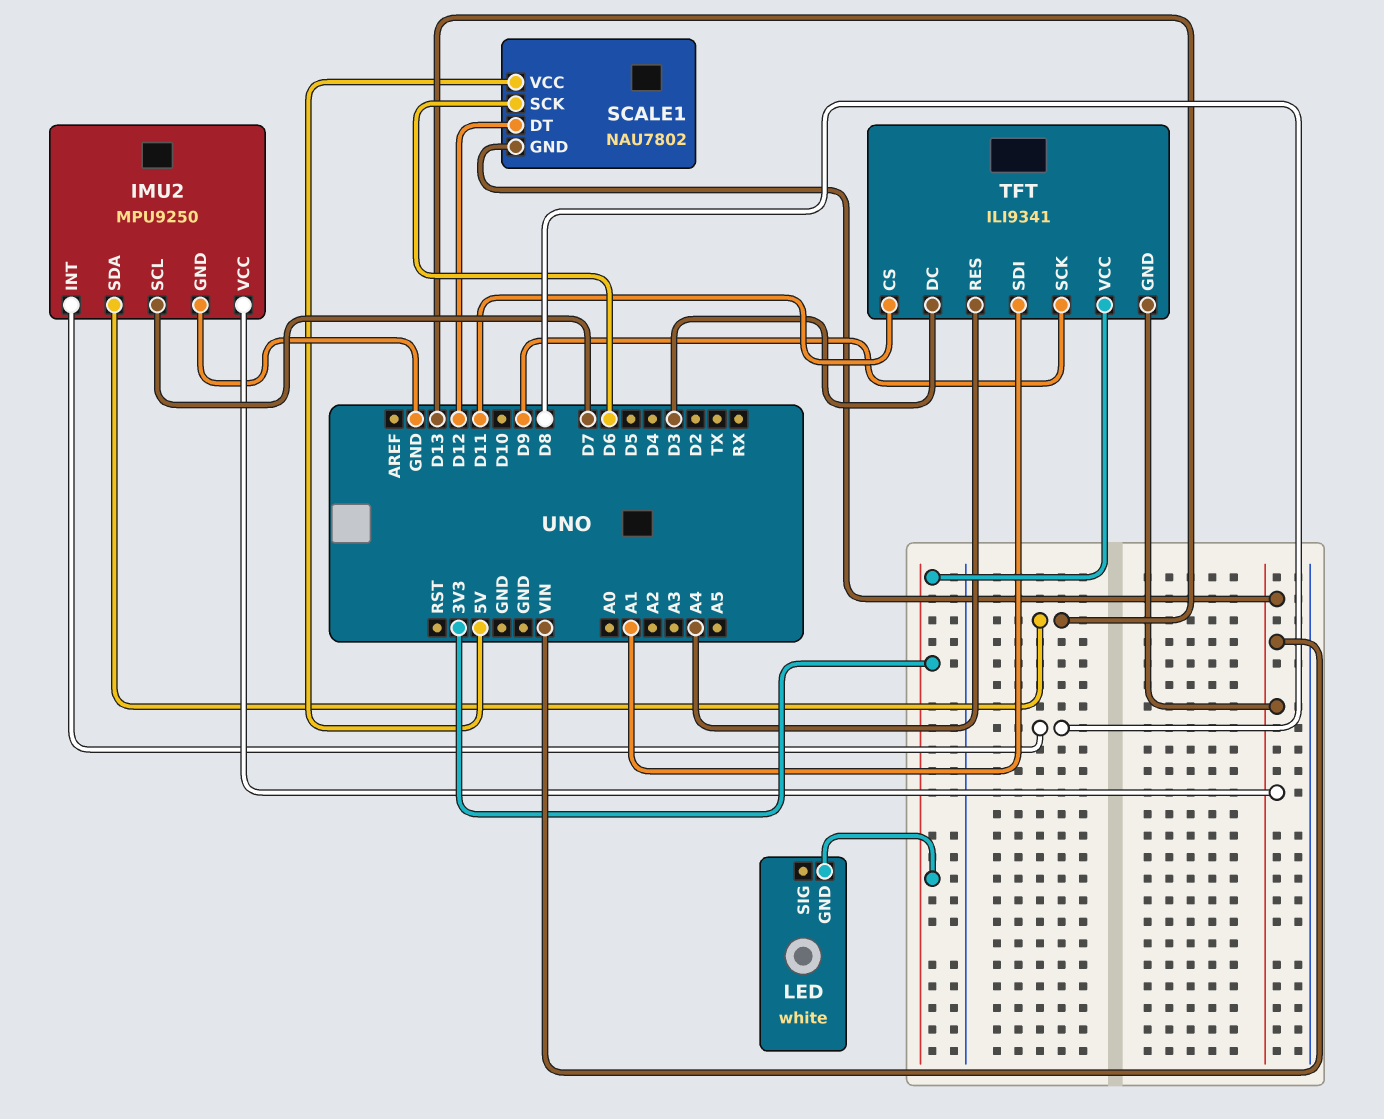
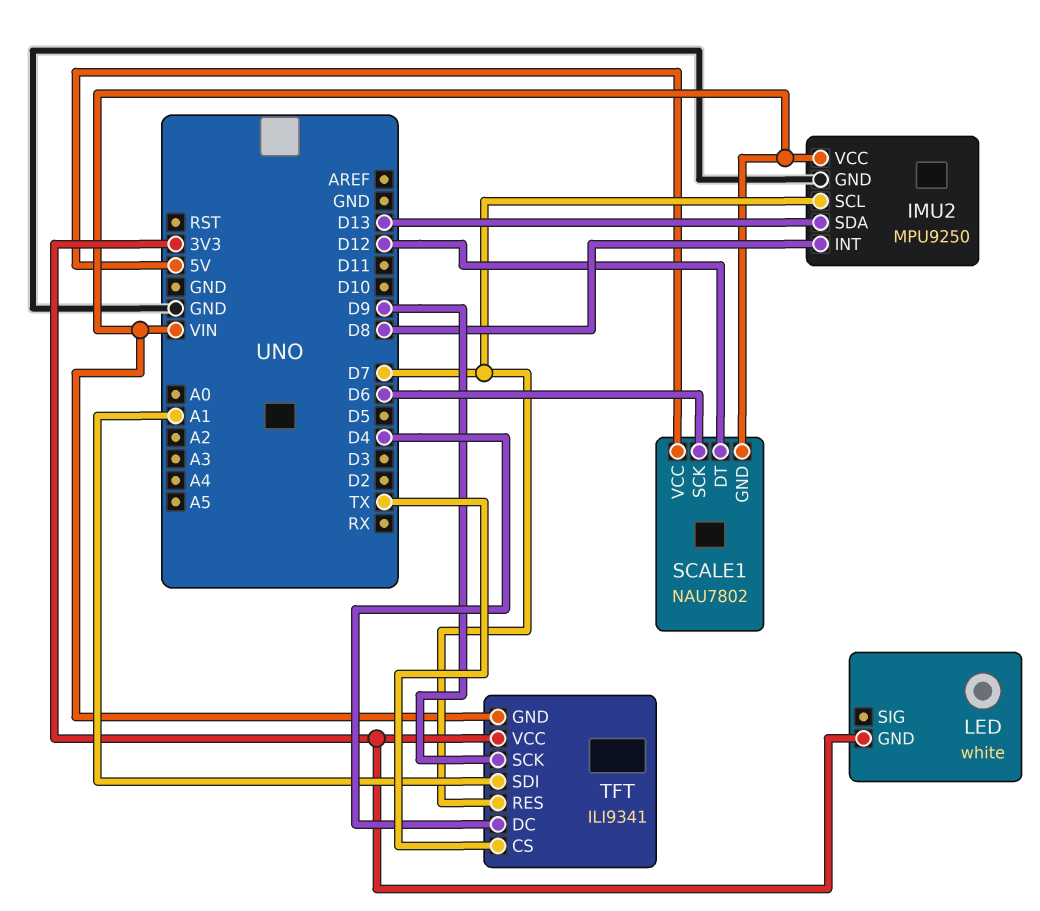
TFT pin CS: D11 -> TX
TFT pin DC: D3 -> D4
TFT pin RES: A4 -> D7

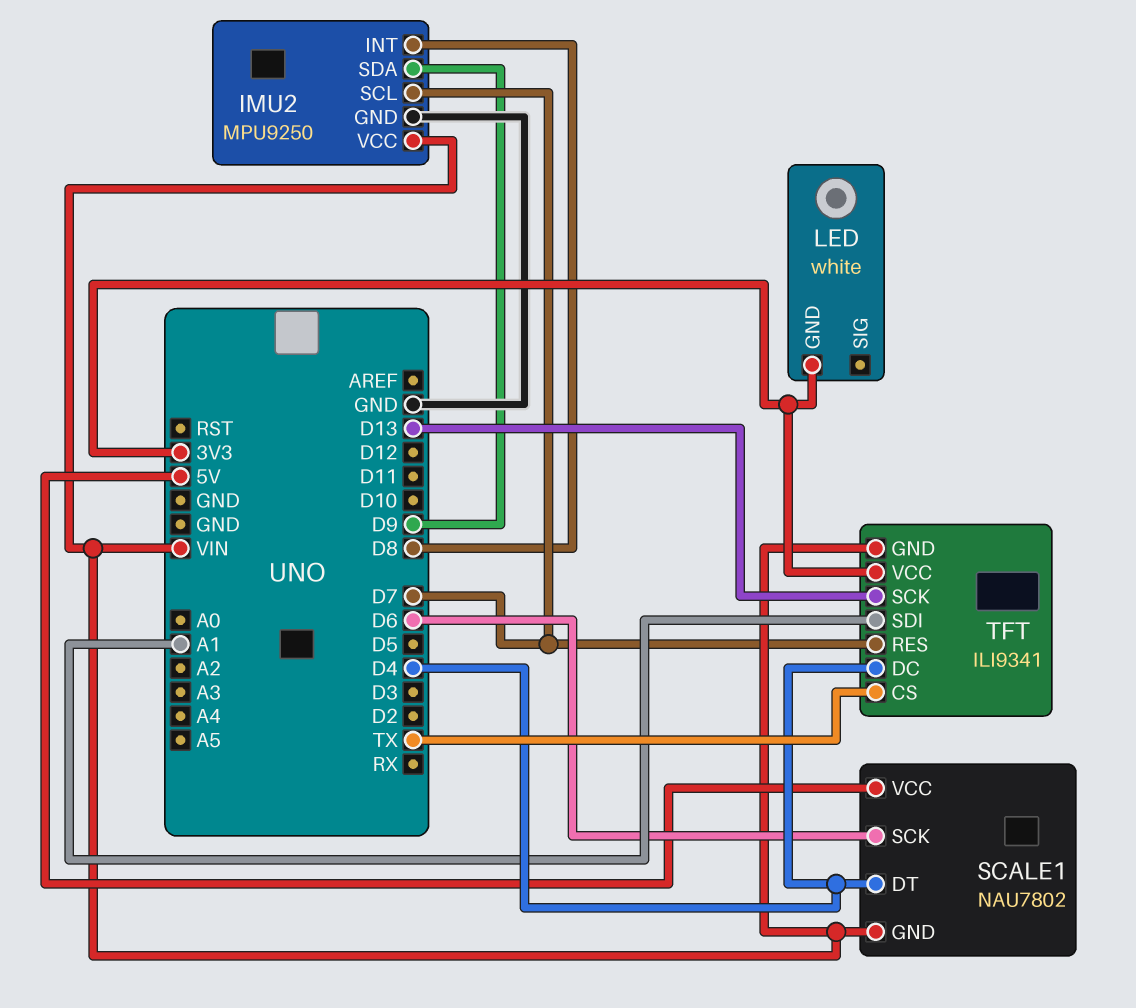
IMU2 pin SDA: D13 -> D9
SCALE1 pin DT: D12 -> D4
TFT pin SCK: D9 -> D13

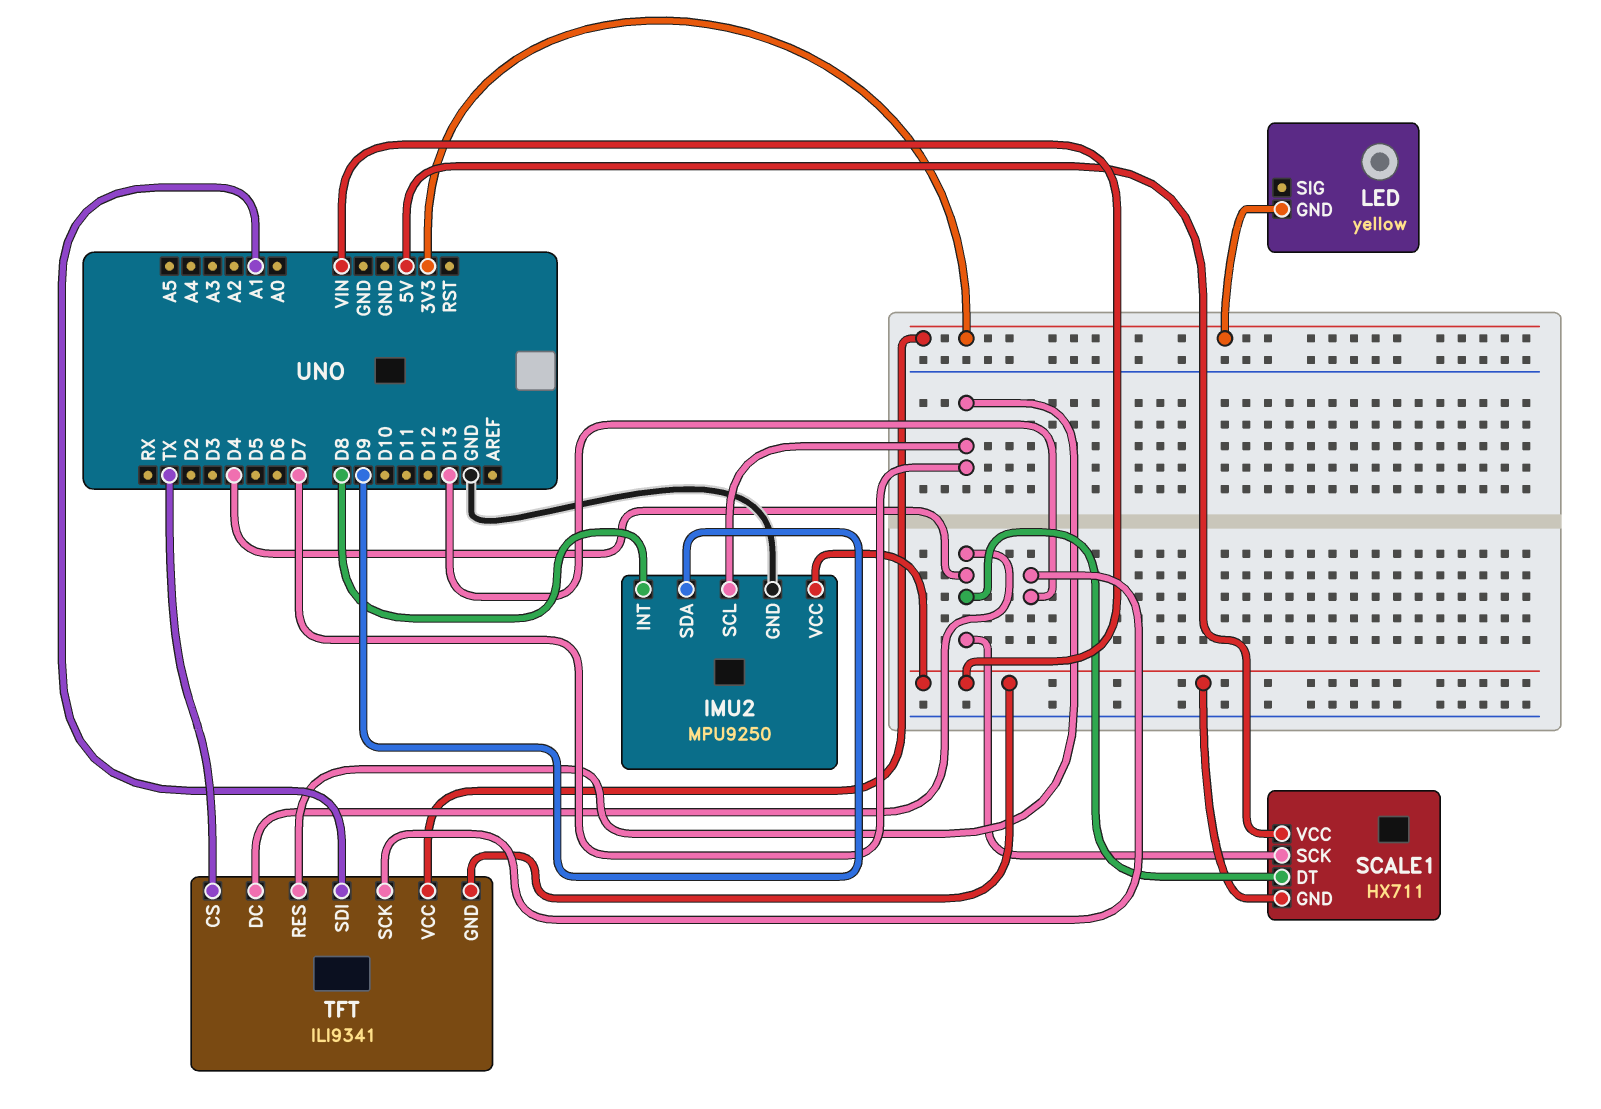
LED: white -> yellow
SCALE1: NAU7802 -> HX711
SCALE1 pin SCK: D6 -> D4

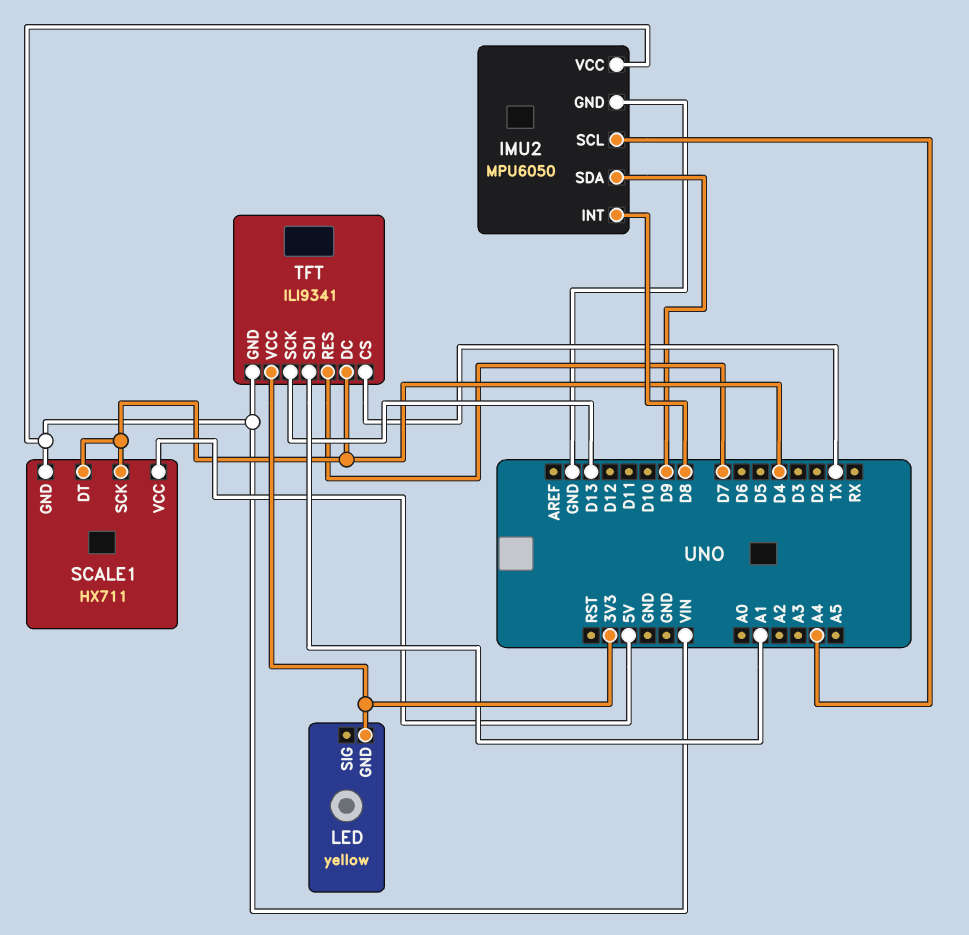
IMU2: MPU9250 -> MPU6050
IMU2 pin SCL: D7 -> A4

